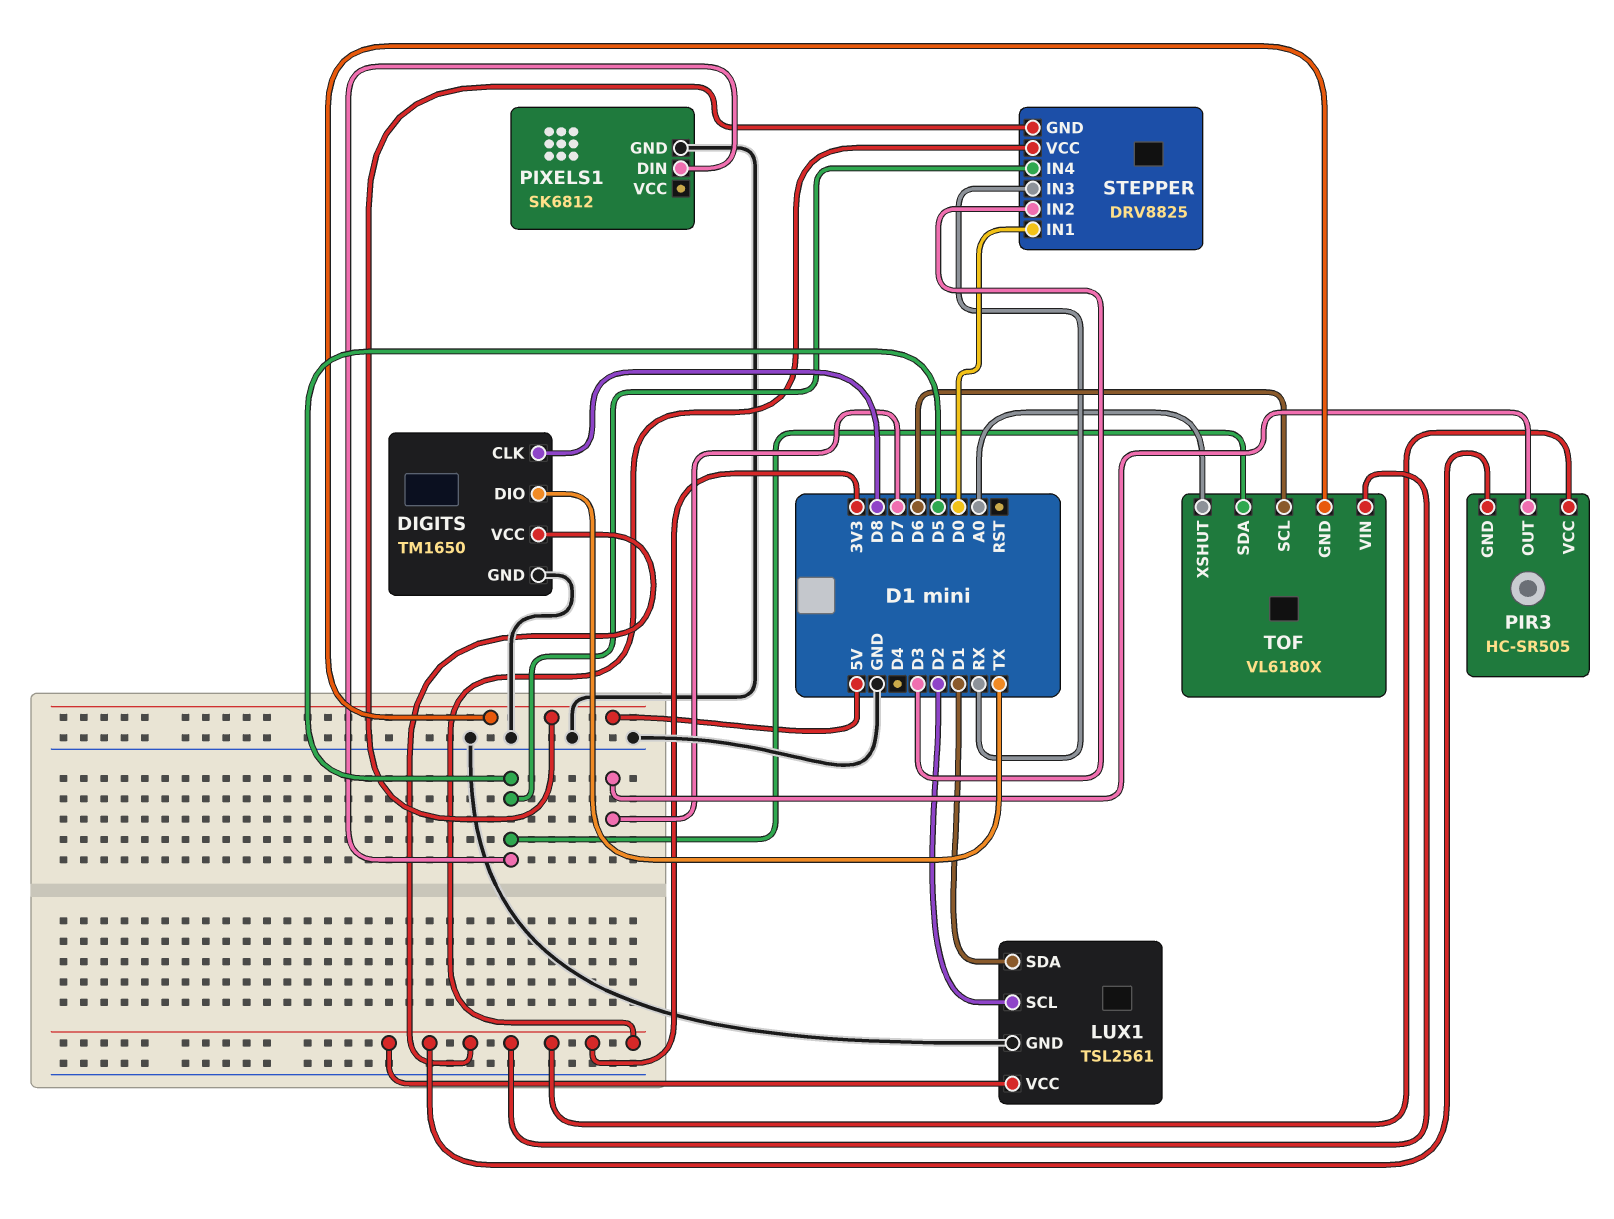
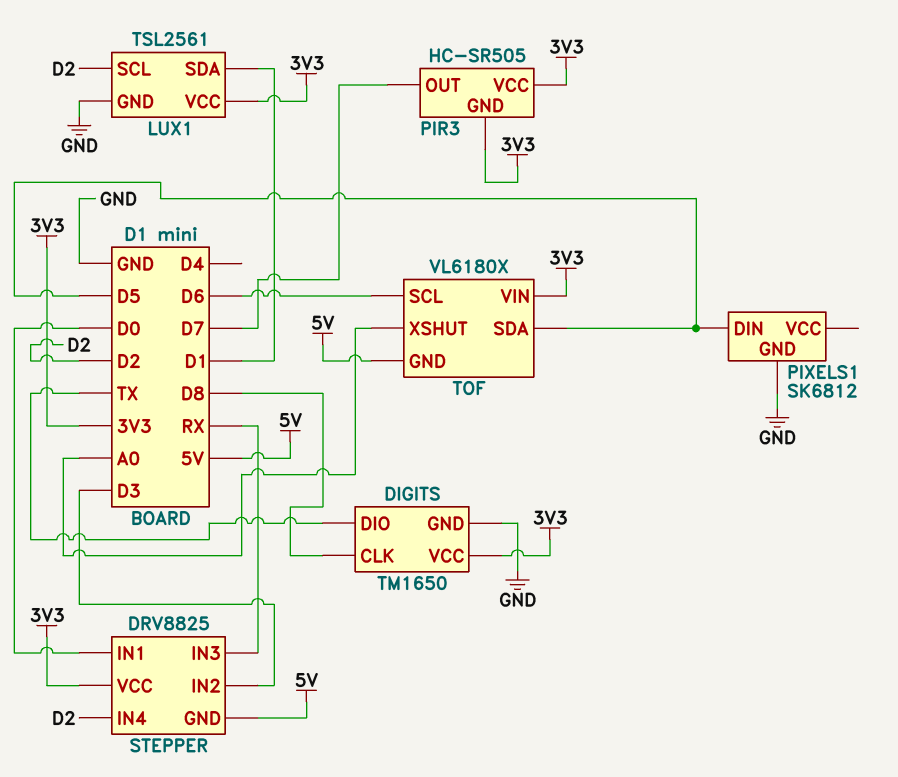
STEPPER pin IN4: D5 -> D2

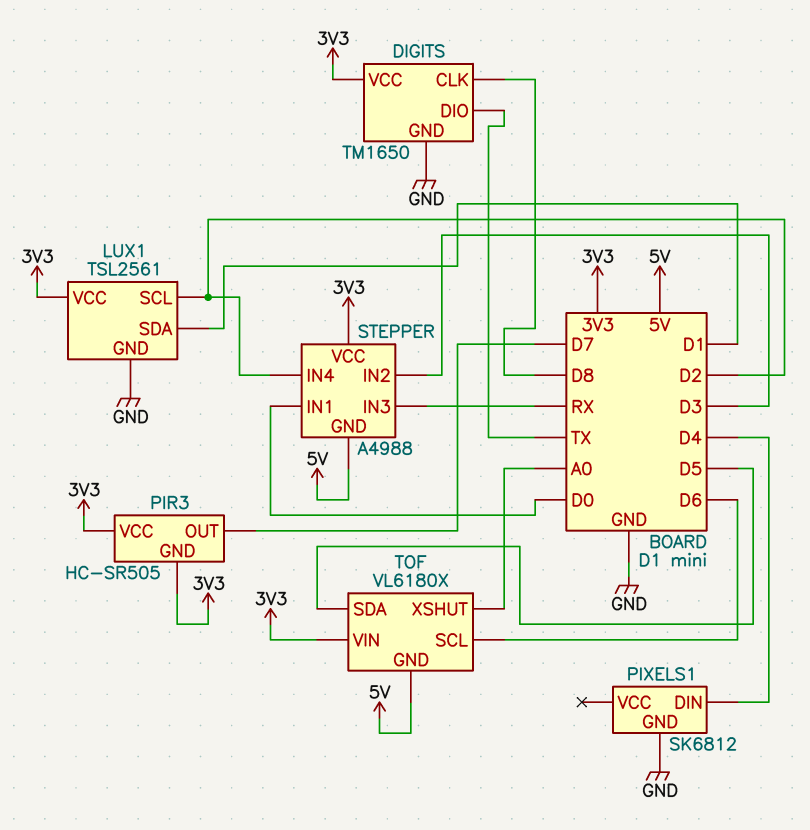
PIXELS1 pin DIN: D5 -> D4
STEPPER: DRV8825 -> A4988

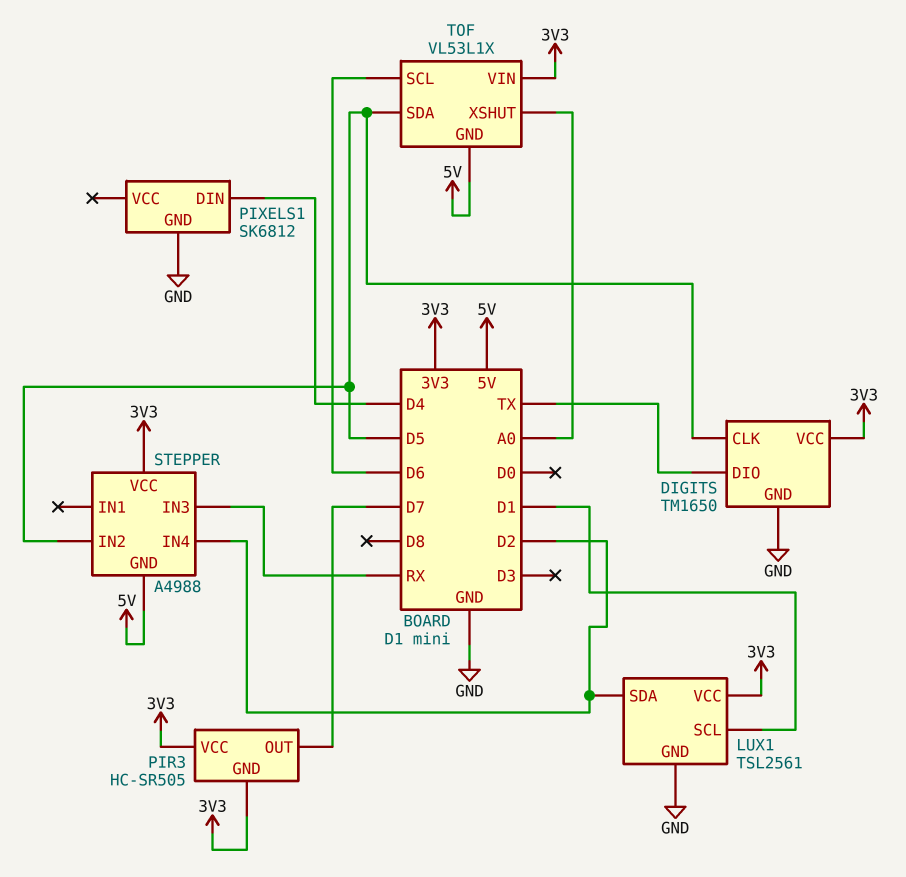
DIGITS pin CLK: D8 -> D5
LUX1 pin SCL: D2 -> D1
LUX1 pin SDA: D1 -> D2
STEPPER pin IN1: D0 -> none
STEPPER pin IN2: D3 -> D5
TOF: VL6180X -> VL53L1X

